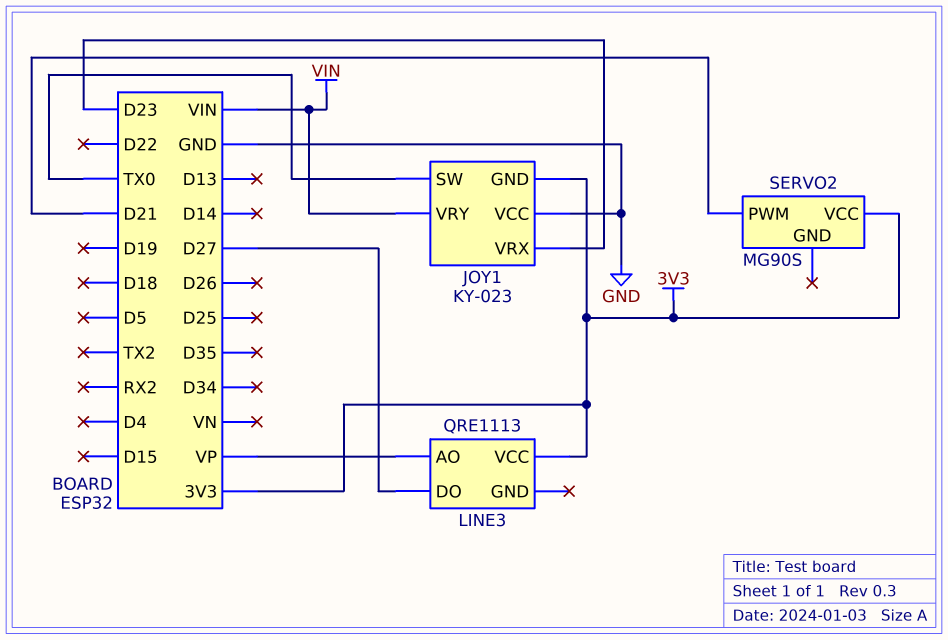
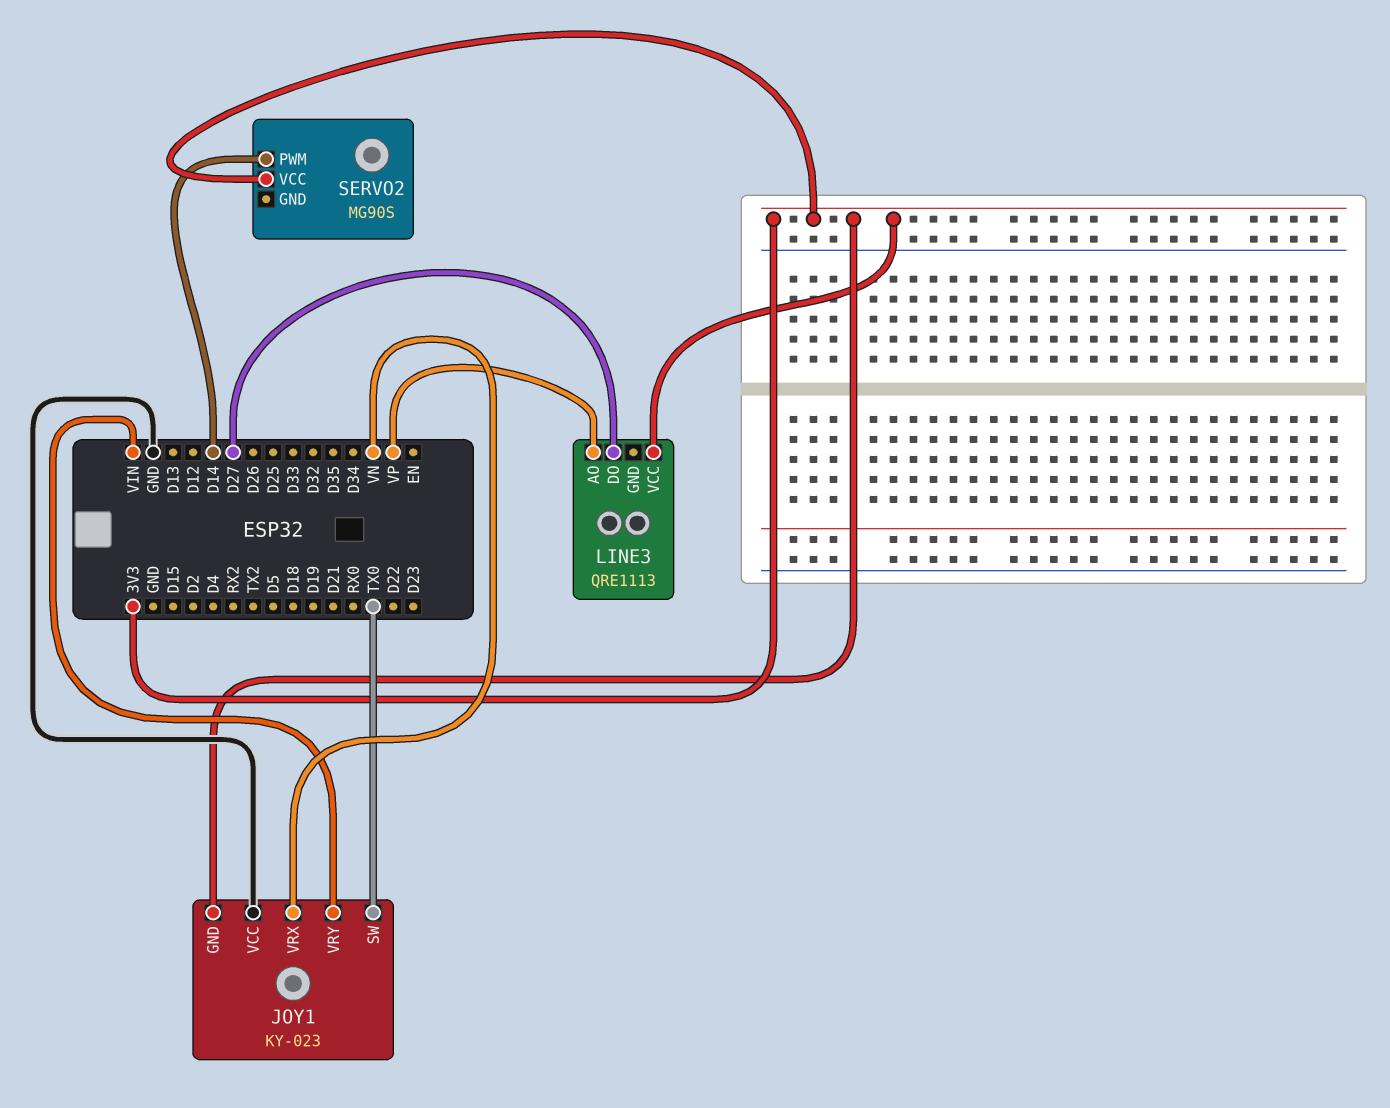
JOY1 pin VRX: D23 -> VN
SERVO2 pin PWM: D21 -> D14

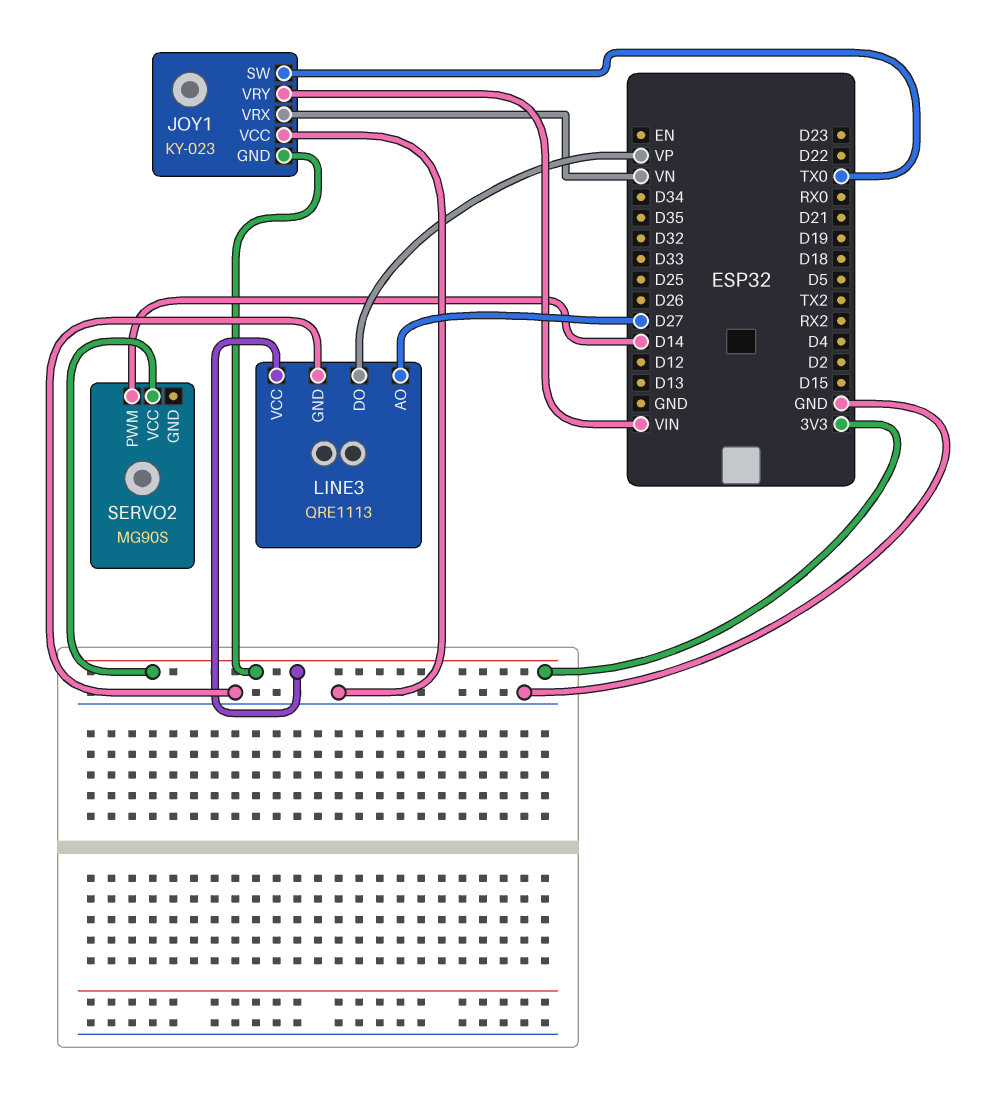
LINE3 pin AO: VP -> D27
LINE3 pin DO: D27 -> VP
LINE3 pin GND: none -> GND

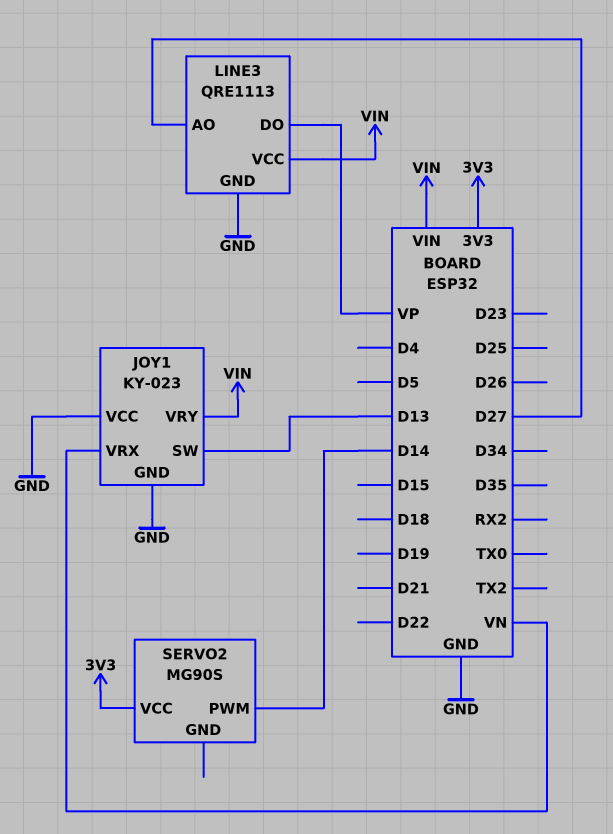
JOY1 pin GND: 3V3 -> GND
JOY1 pin SW: TX0 -> D13
LINE3 pin VCC: 3V3 -> VIN

